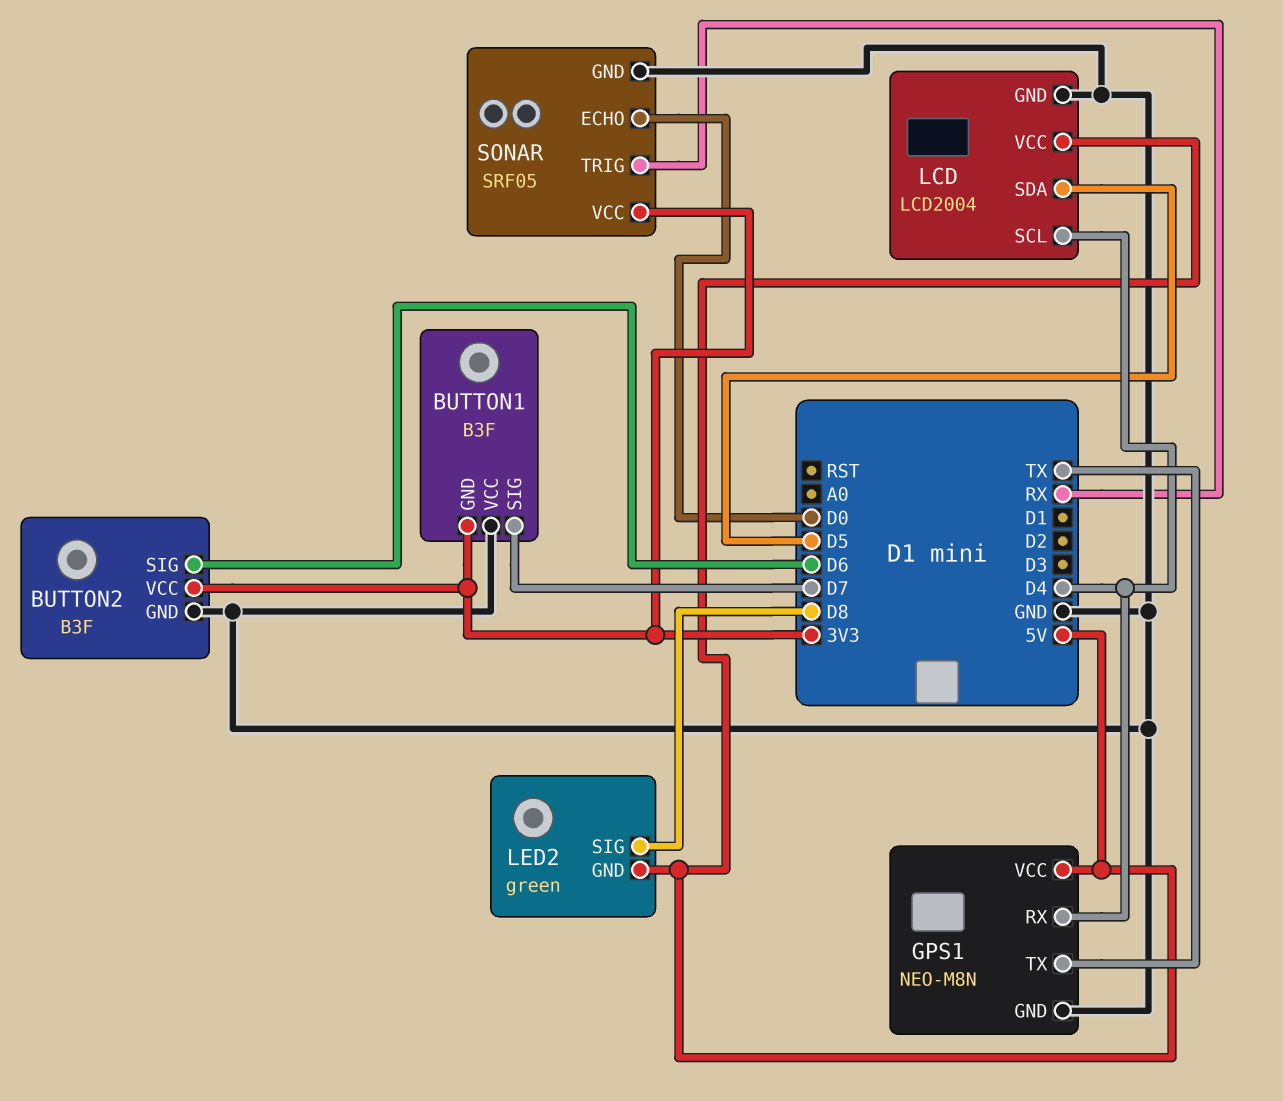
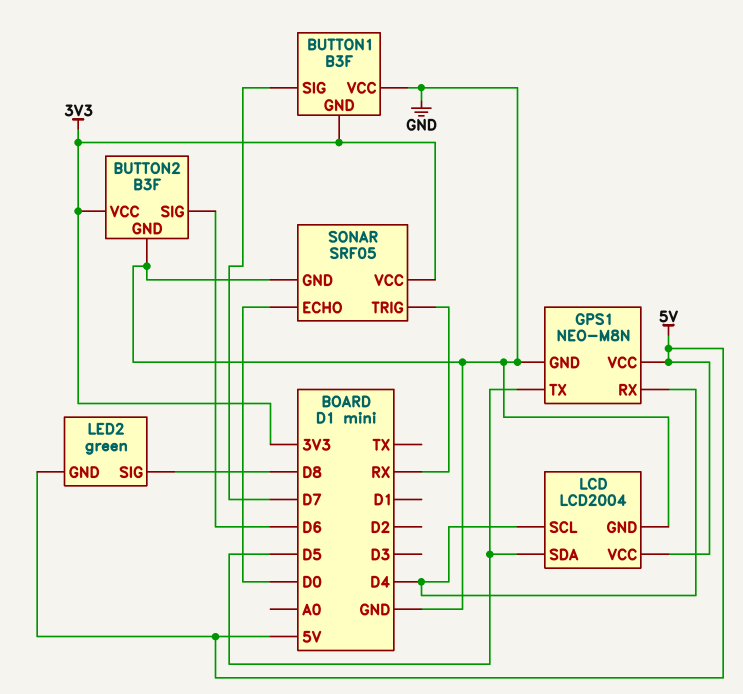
GPS1 pin TX: TX -> D5

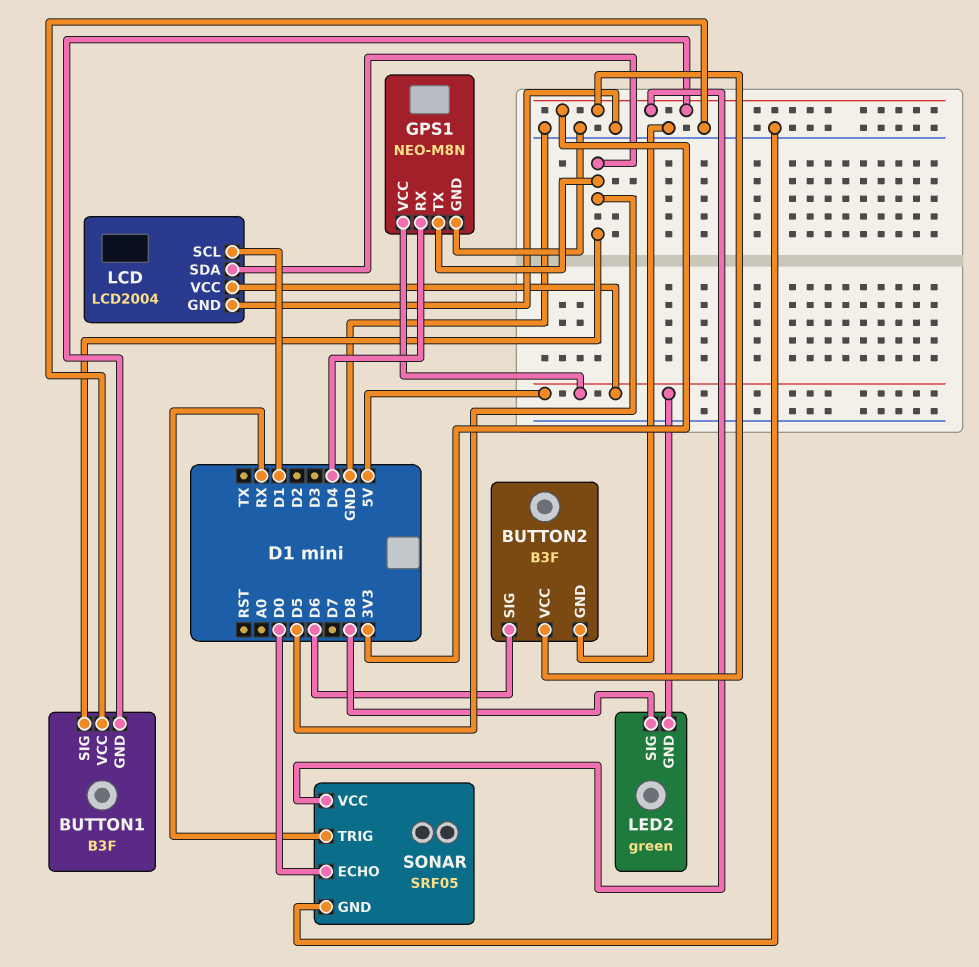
BUTTON1 pin SIG: D7 -> D5
LCD pin SCL: D4 -> D1

